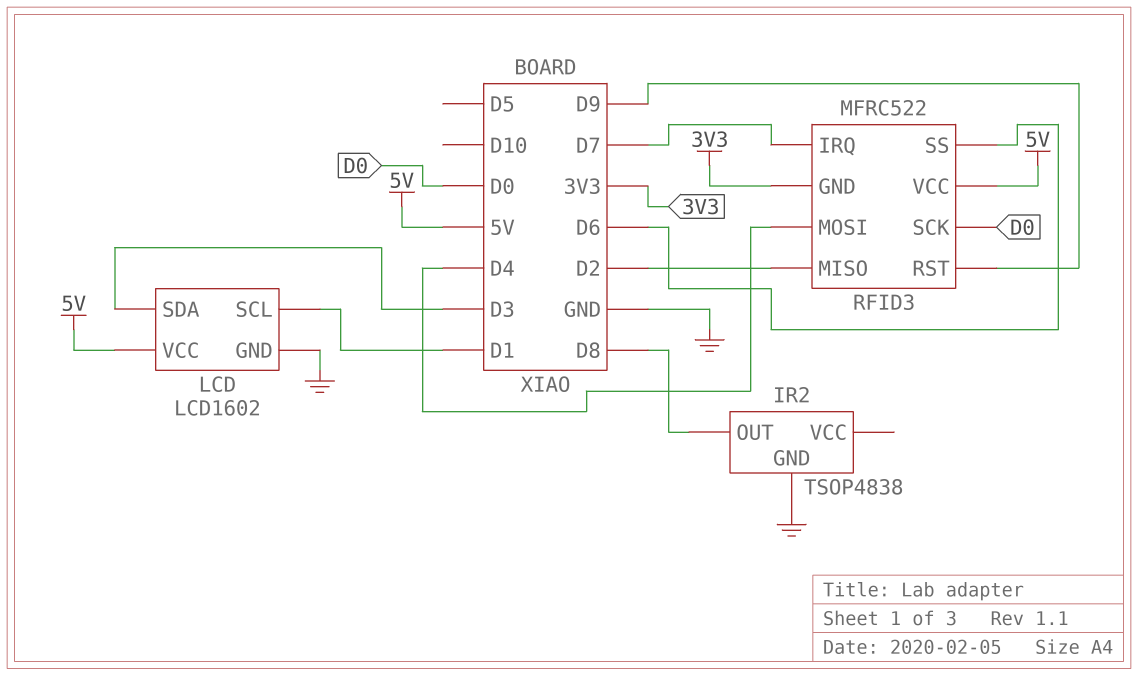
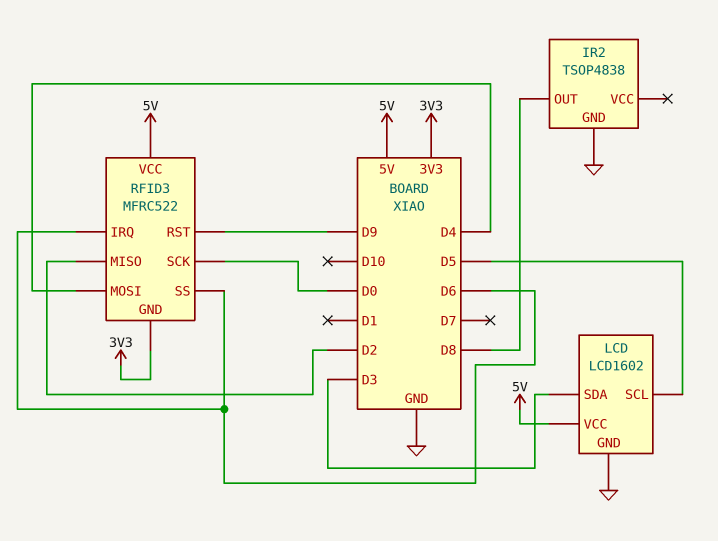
LCD pin SCL: D1 -> D5
RFID3 pin IRQ: D7 -> D6

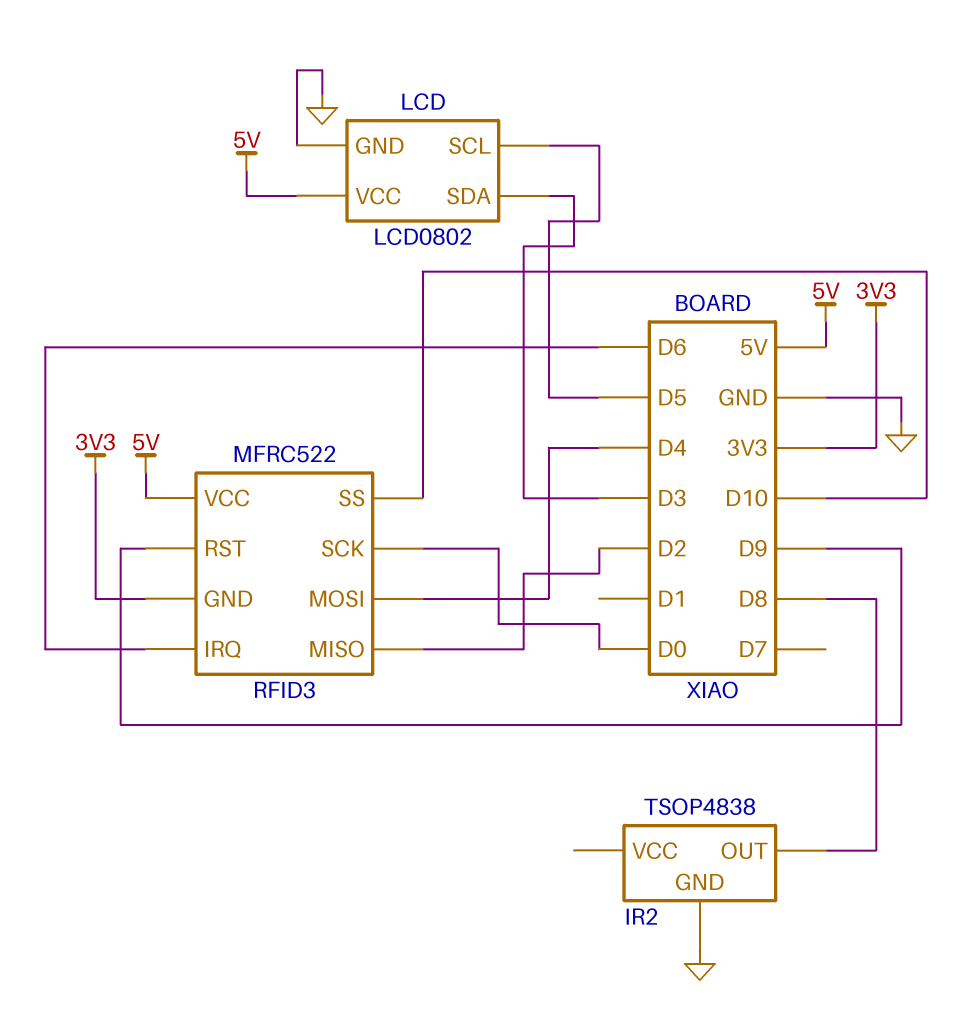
LCD: LCD1602 -> LCD0802
RFID3 pin SS: D6 -> D10

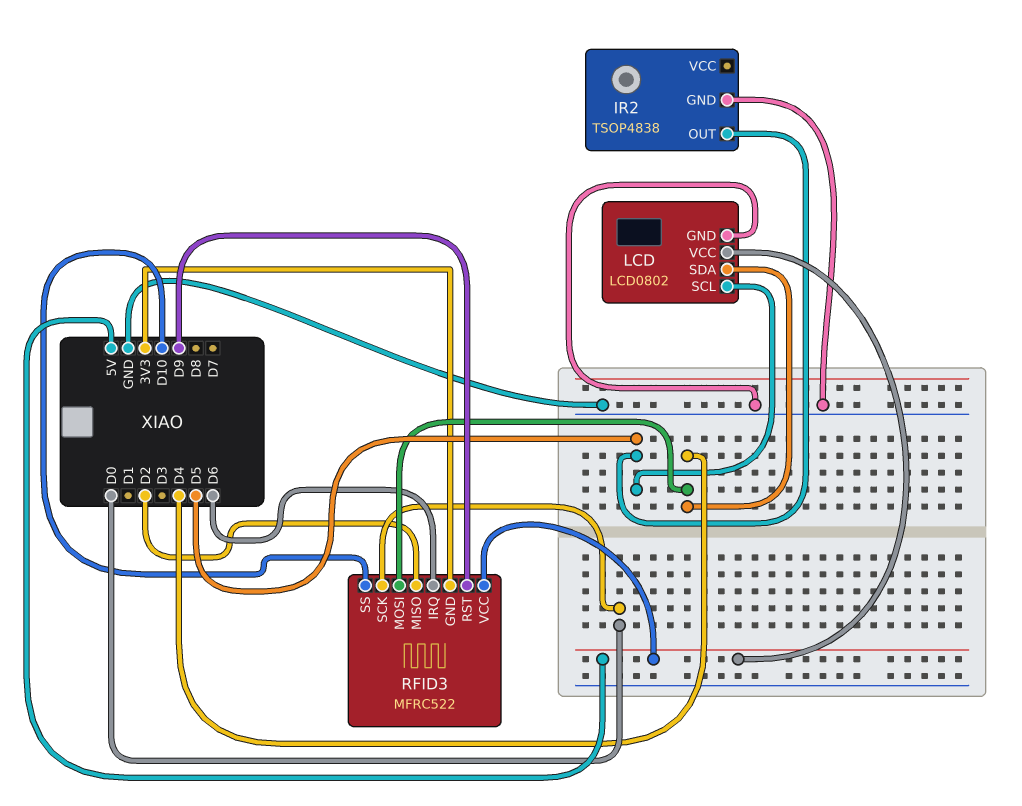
IR2 pin OUT: D8 -> D5
LCD pin SDA: D3 -> D4

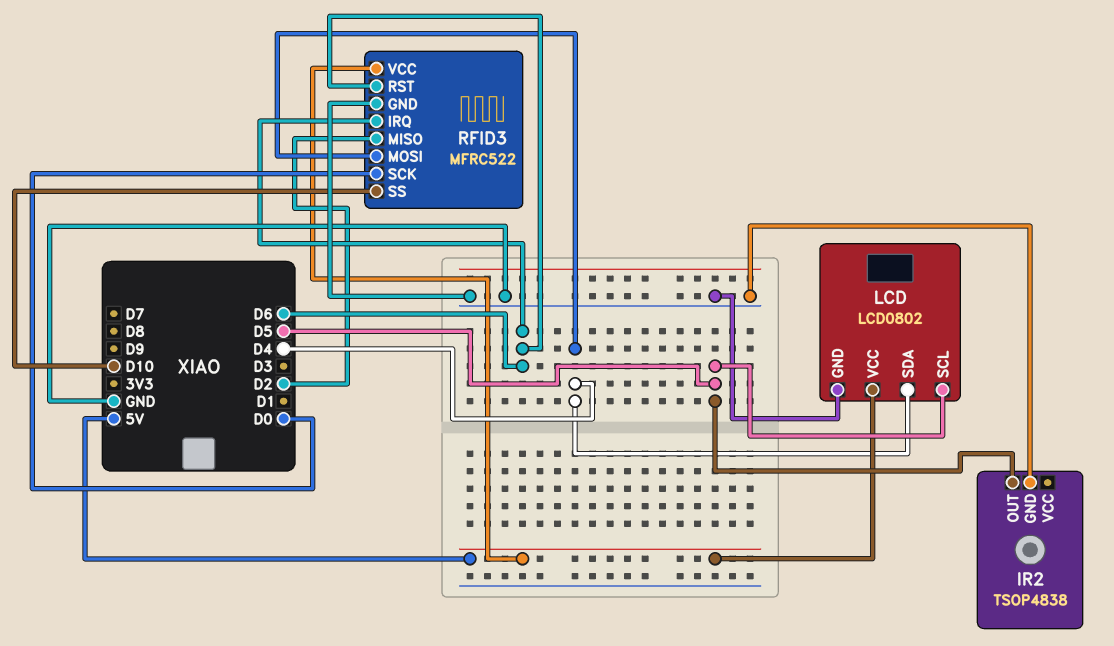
RFID3 pin GND: 3V3 -> GND
RFID3 pin RST: D9 -> D6

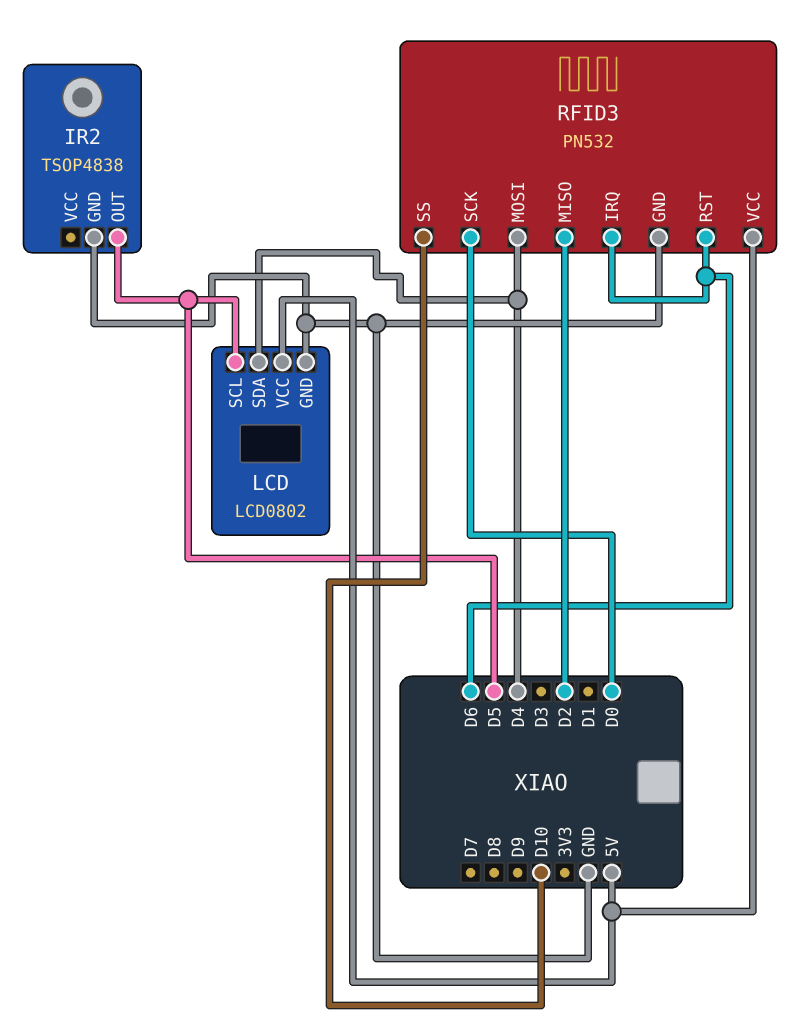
RFID3: MFRC522 -> PN532

